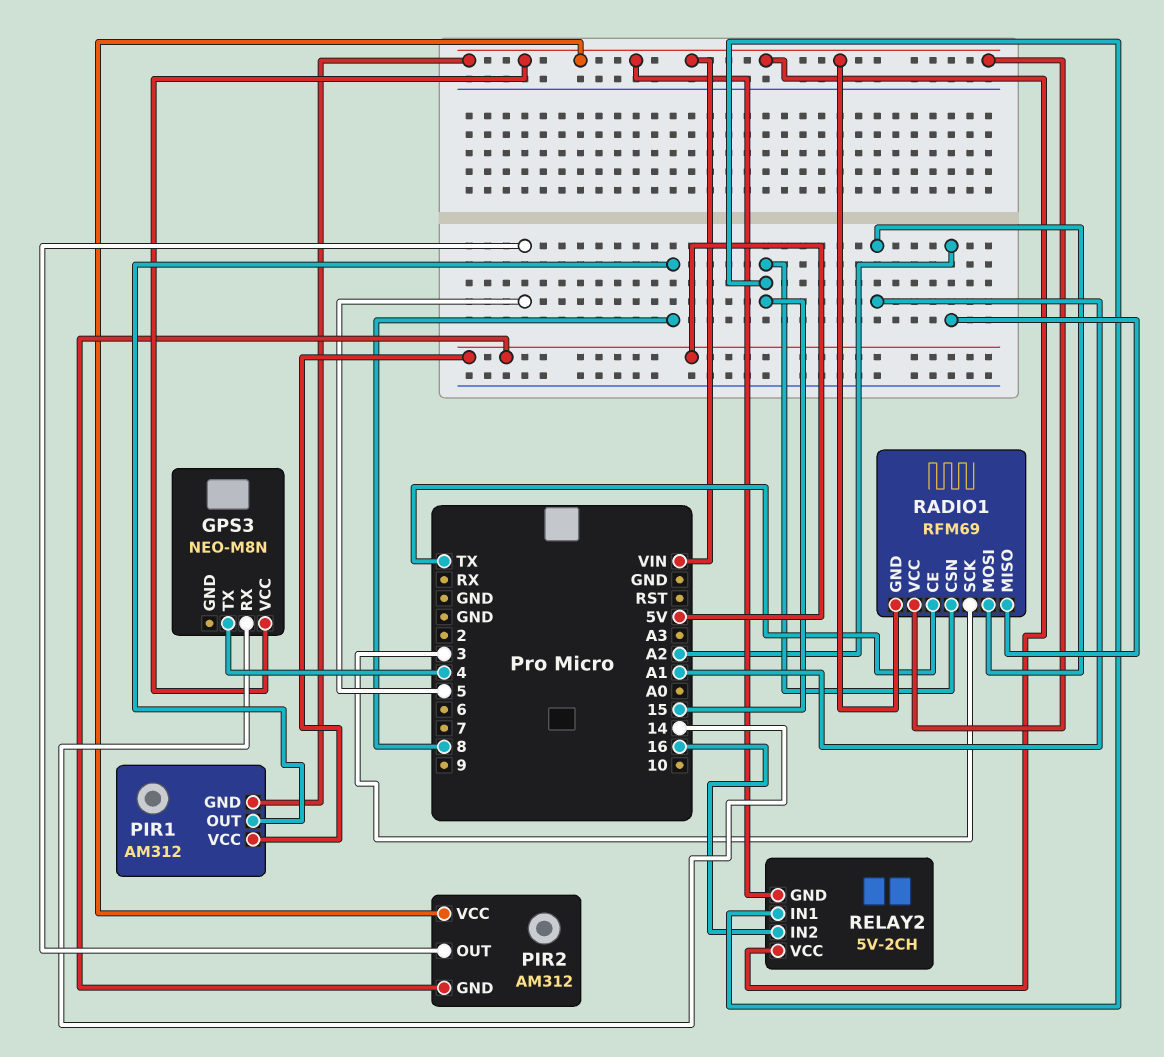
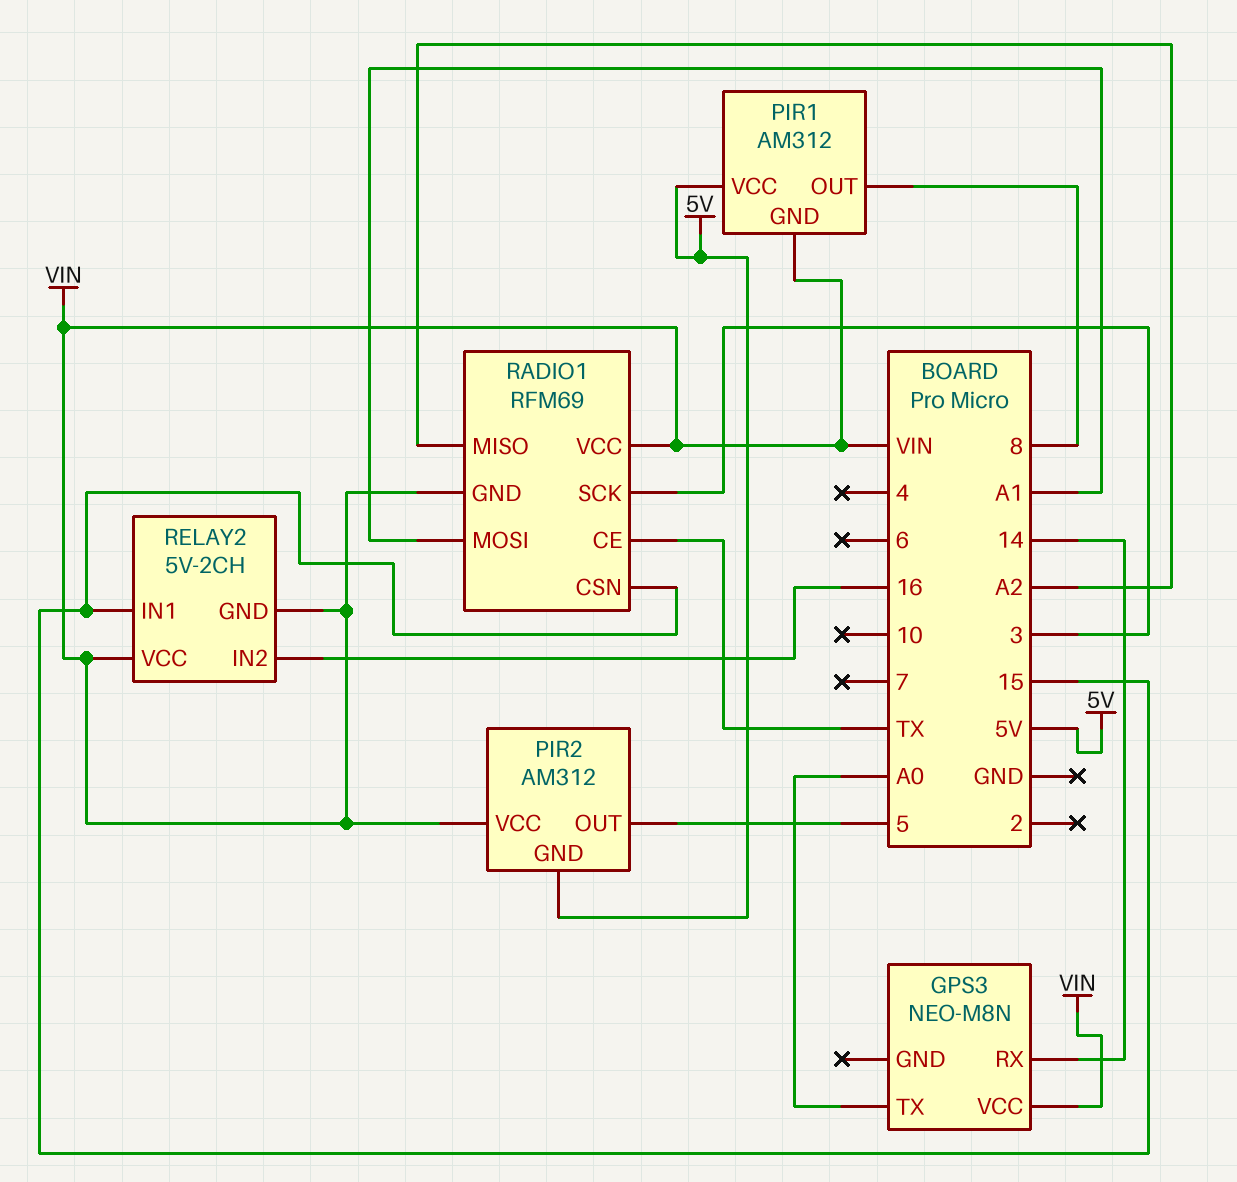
GPS3 pin TX: 4 -> A0

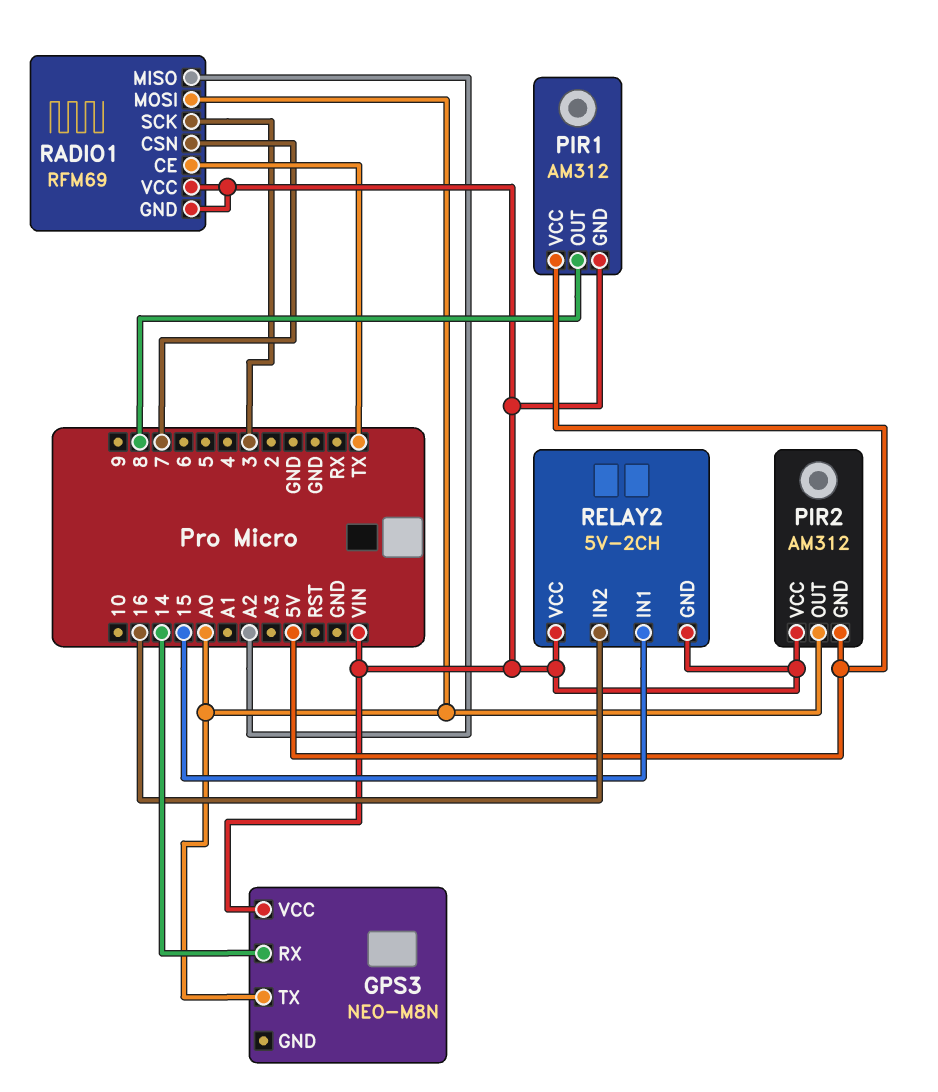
PIR2 pin OUT: 5 -> A0
RADIO1 pin CSN: 15 -> 7
RADIO1 pin MOSI: A1 -> A0

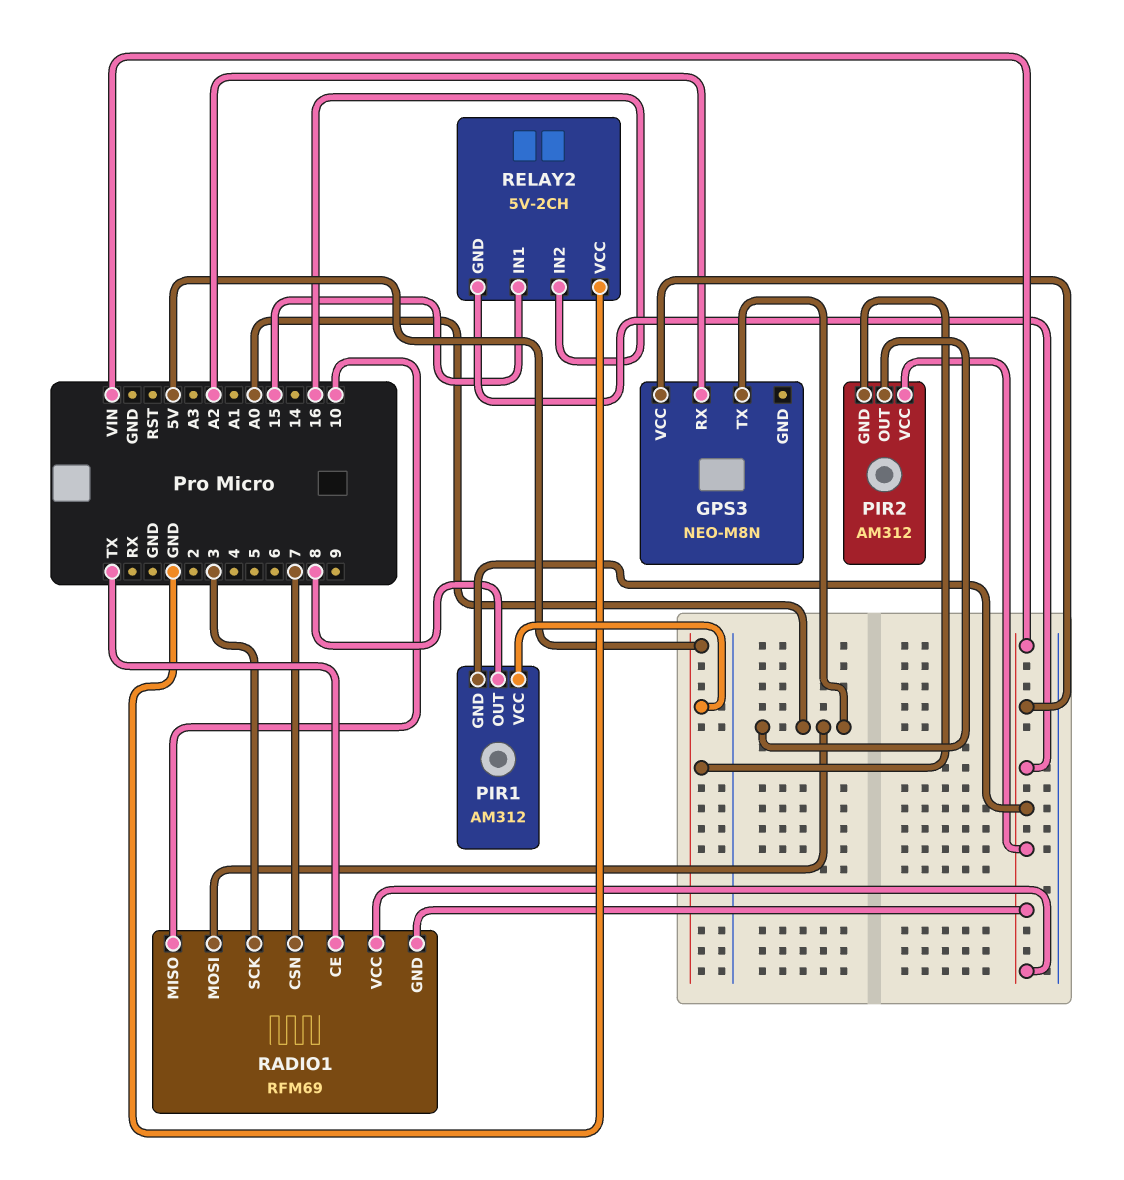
GPS3 pin RX: 14 -> A2
RADIO1 pin MISO: A2 -> 10
RELAY2 pin VCC: VIN -> GND

